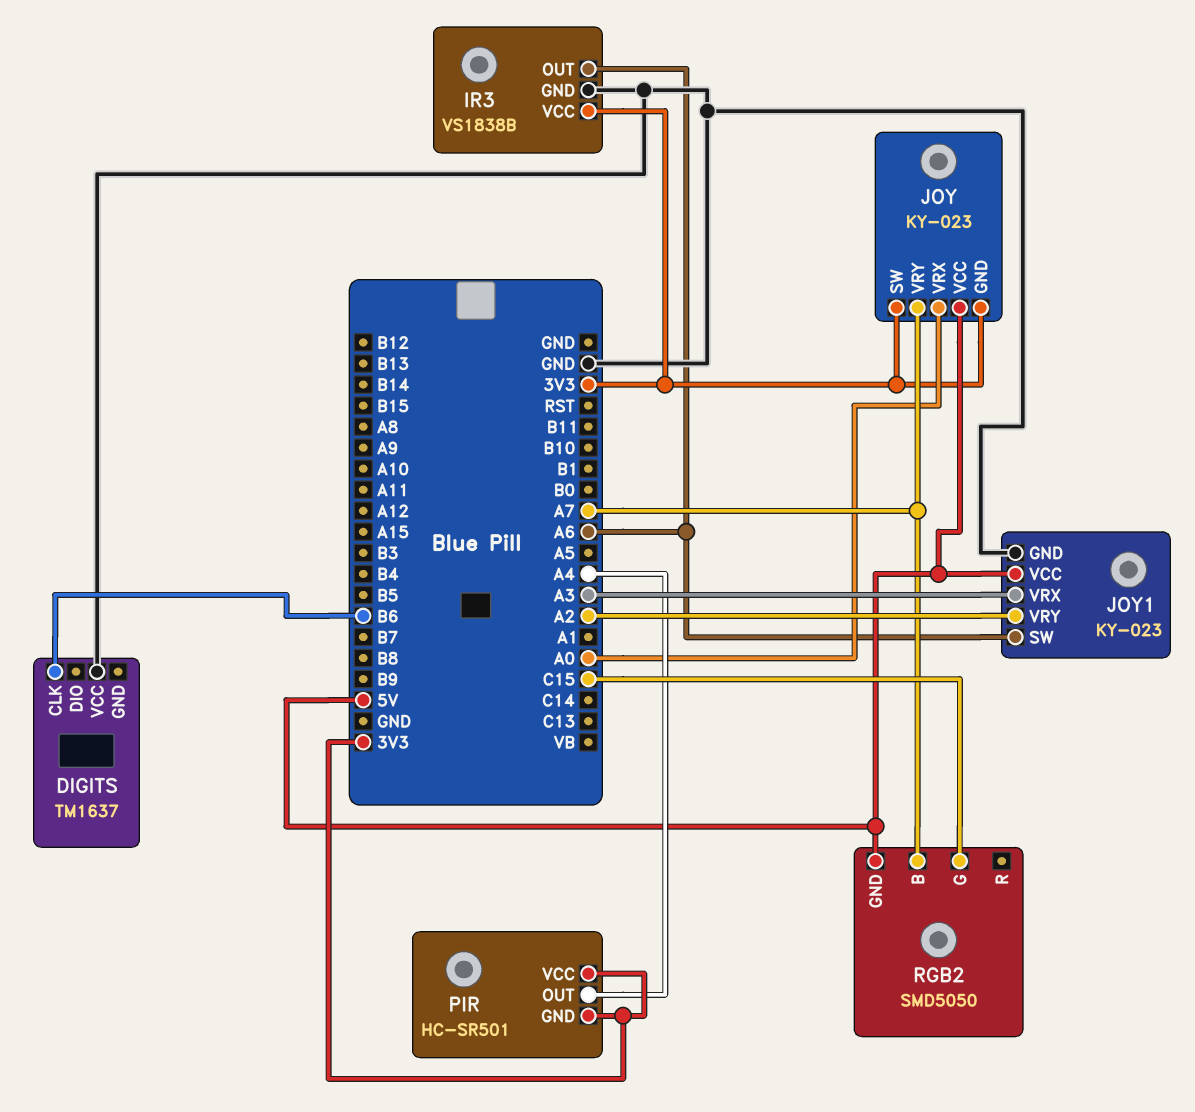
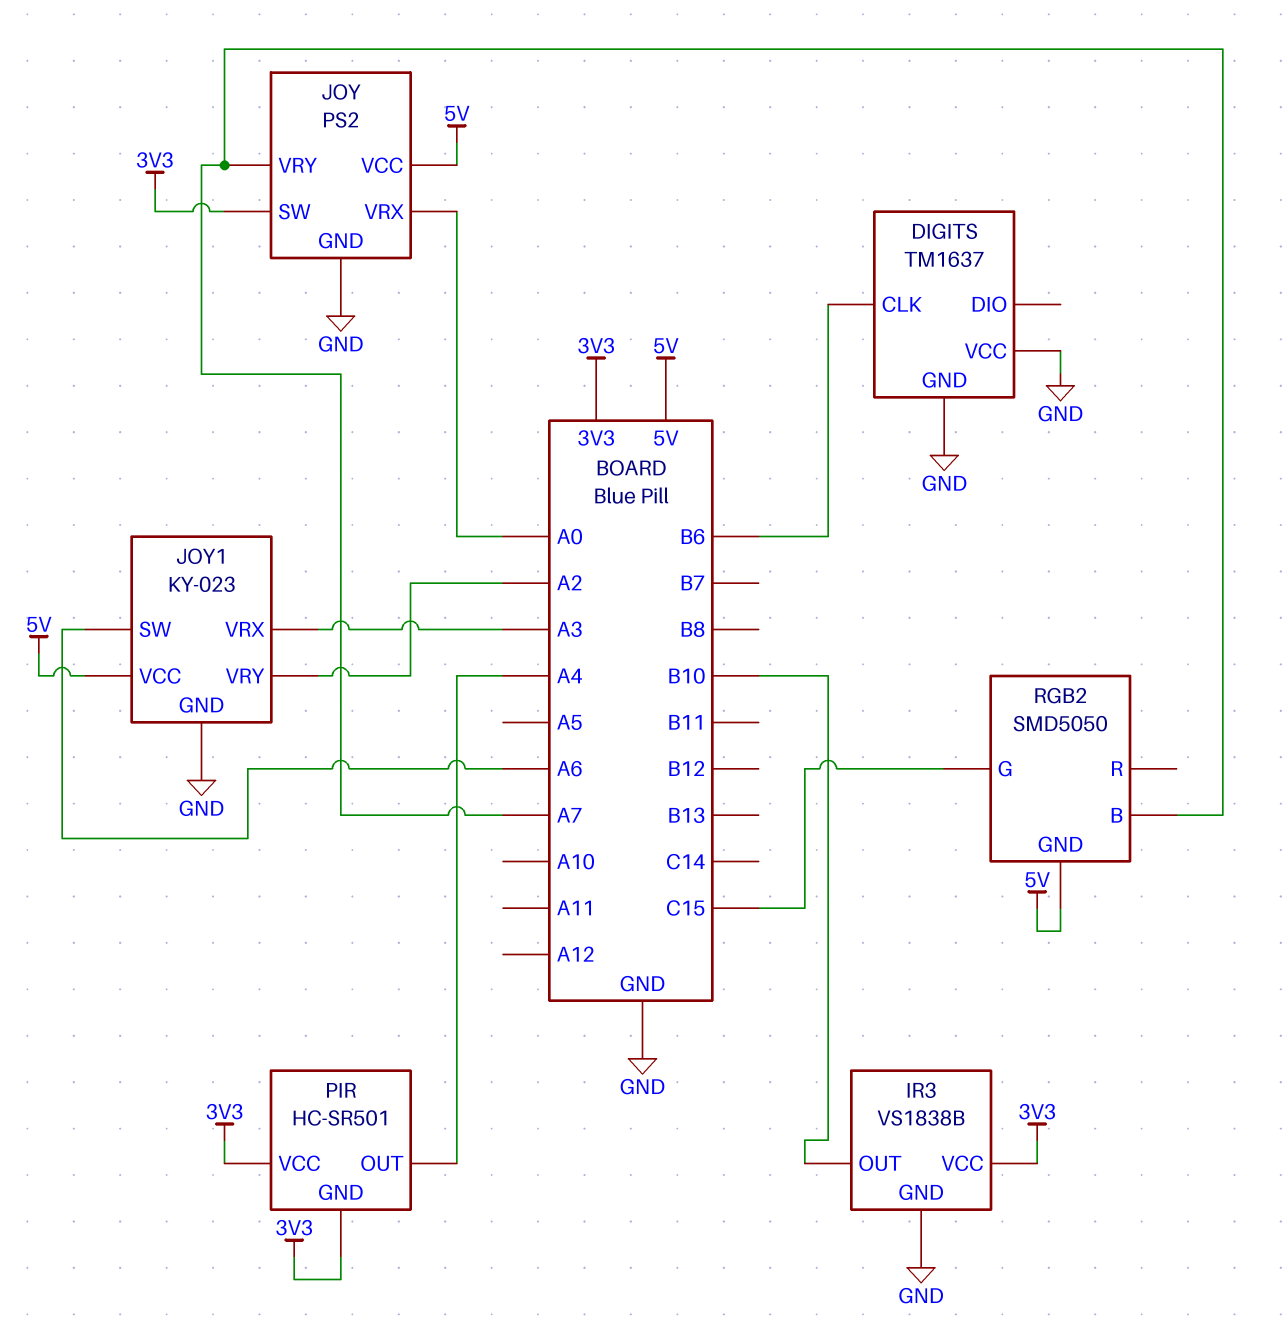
DIGITS pin GND: none -> GND
IR3 pin OUT: A6 -> B10
JOY: KY-023 -> PS2
JOY pin GND: 3V3 -> GND

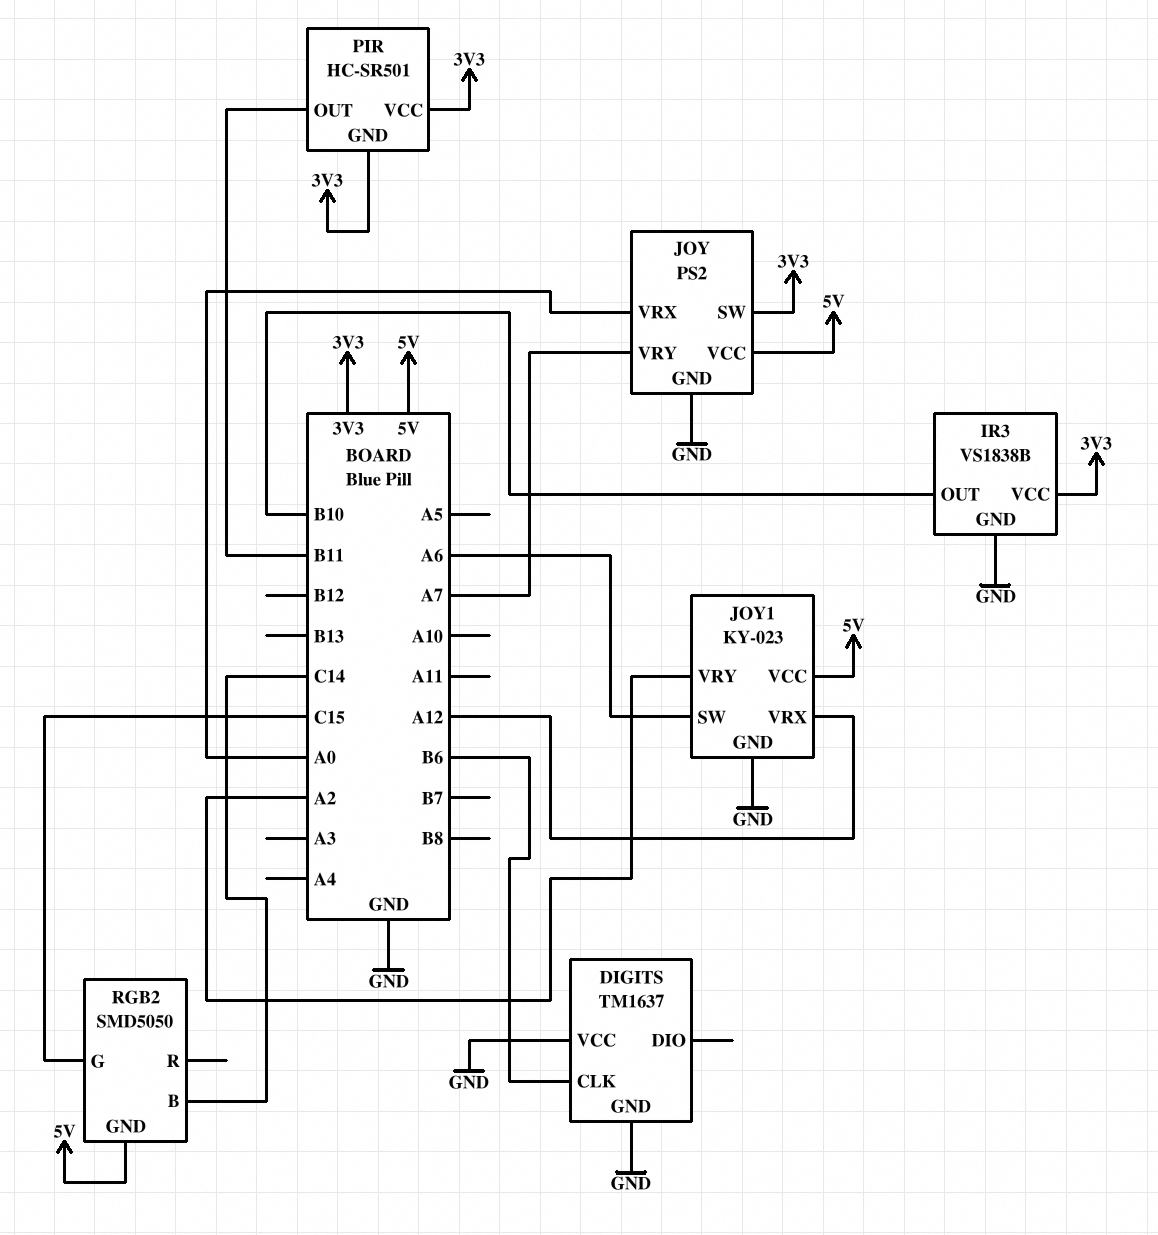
JOY1 pin VRX: A3 -> A12
PIR pin OUT: A4 -> B11
RGB2 pin B: A7 -> C14

